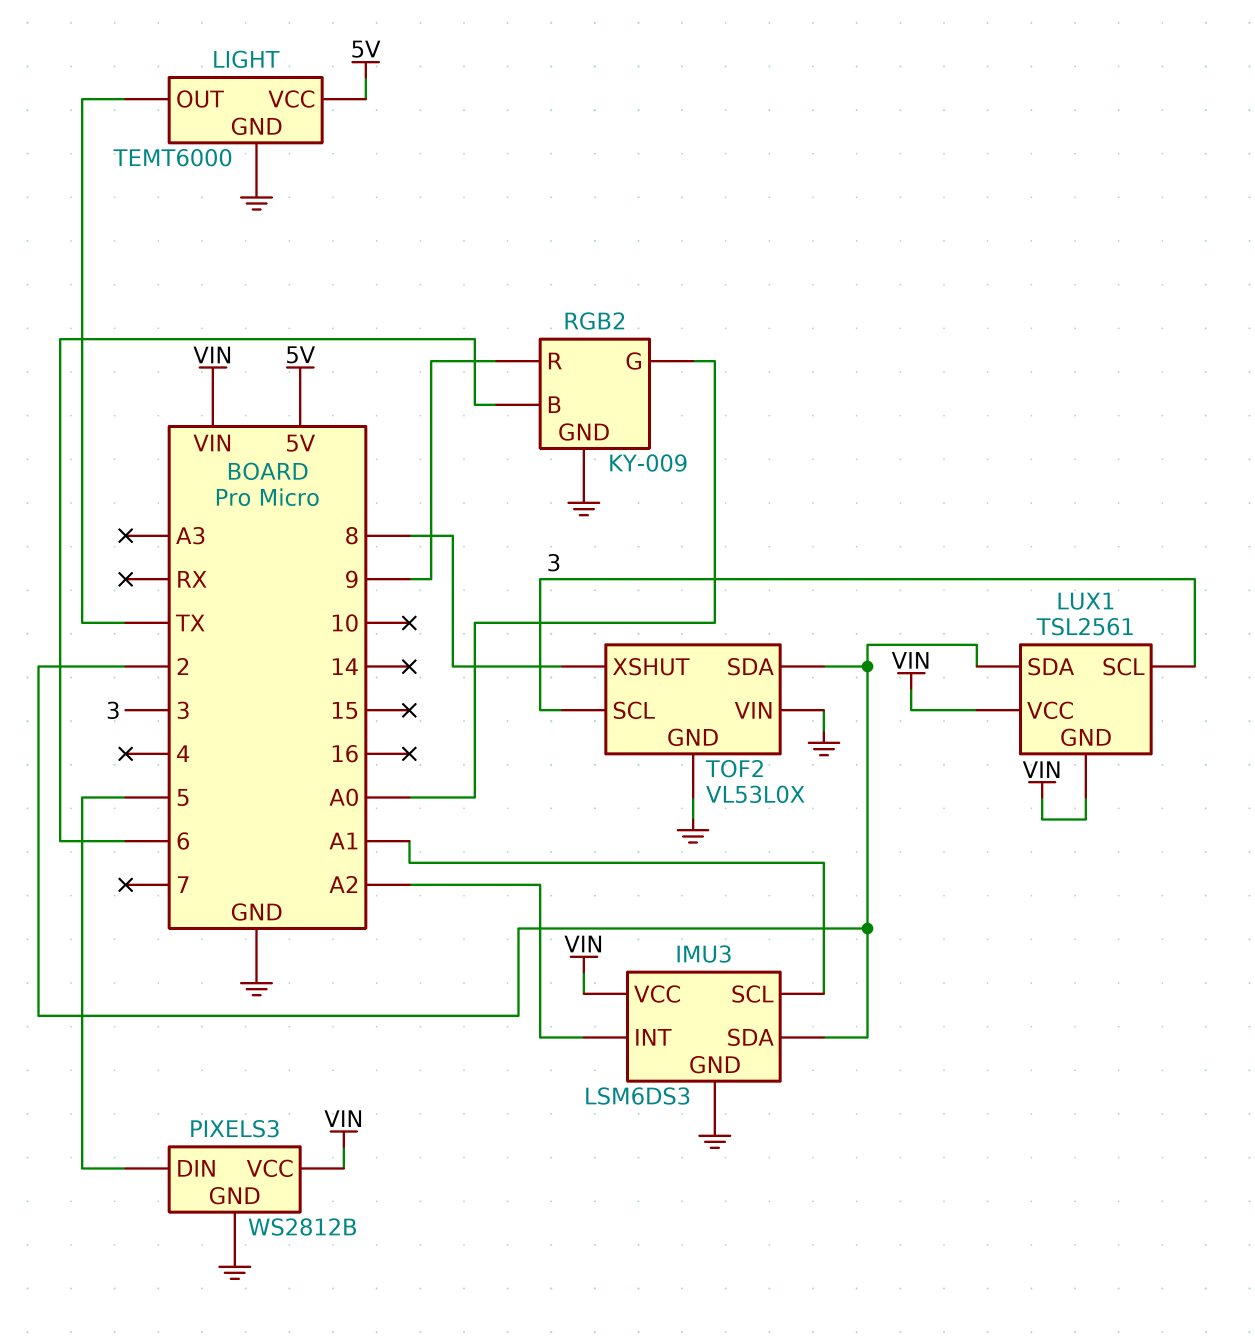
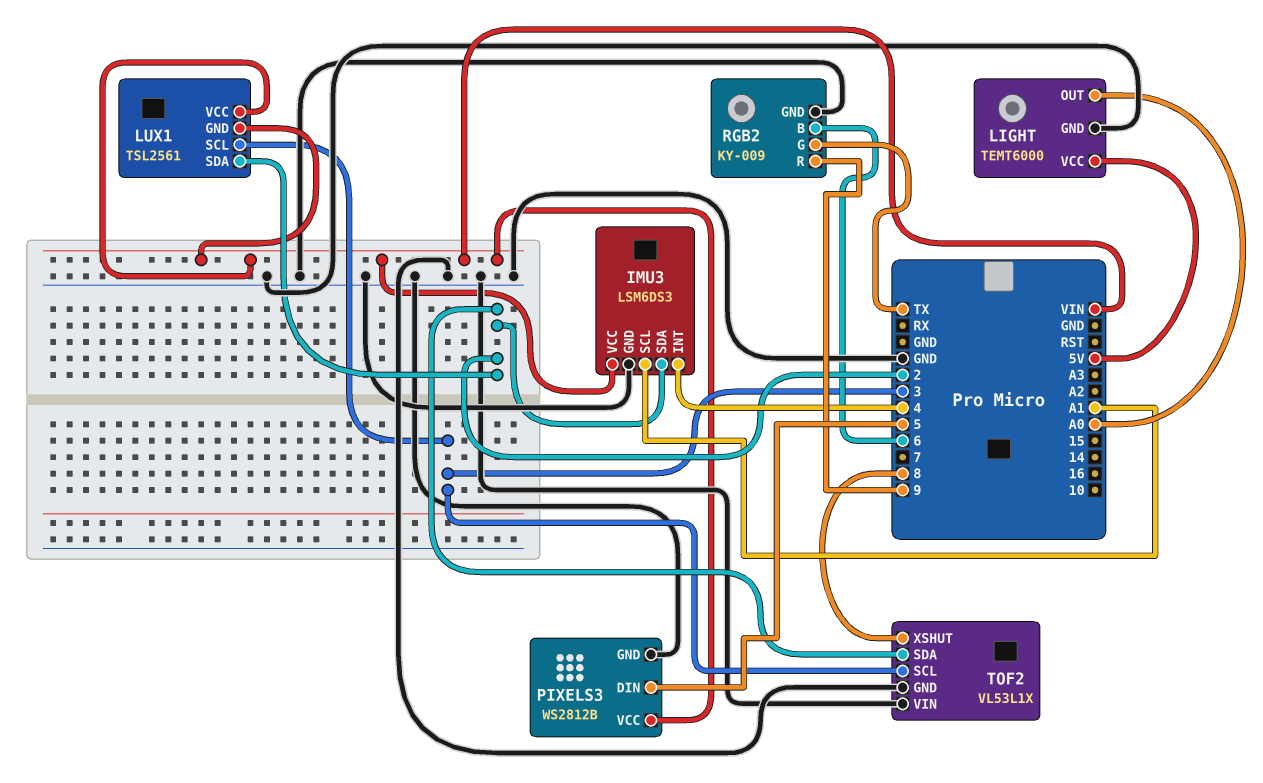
IMU3 pin INT: A2 -> 4
LIGHT pin OUT: TX -> A0
RGB2 pin G: A0 -> TX
TOF2: VL53L0X -> VL53L1X

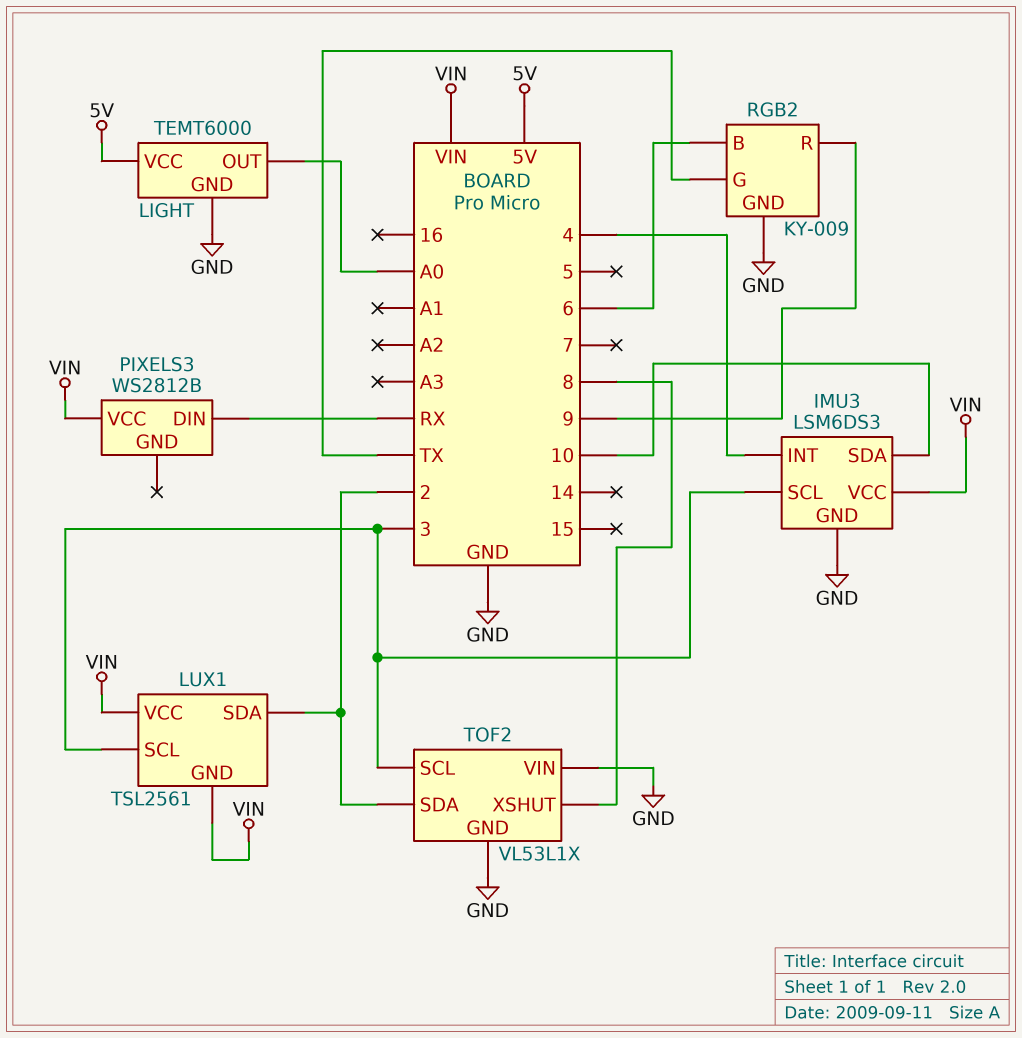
IMU3 pin SCL: A1 -> 3
IMU3 pin SDA: 2 -> 10
PIXELS3 pin DIN: 5 -> RX
PIXELS3 pin GND: GND -> none

